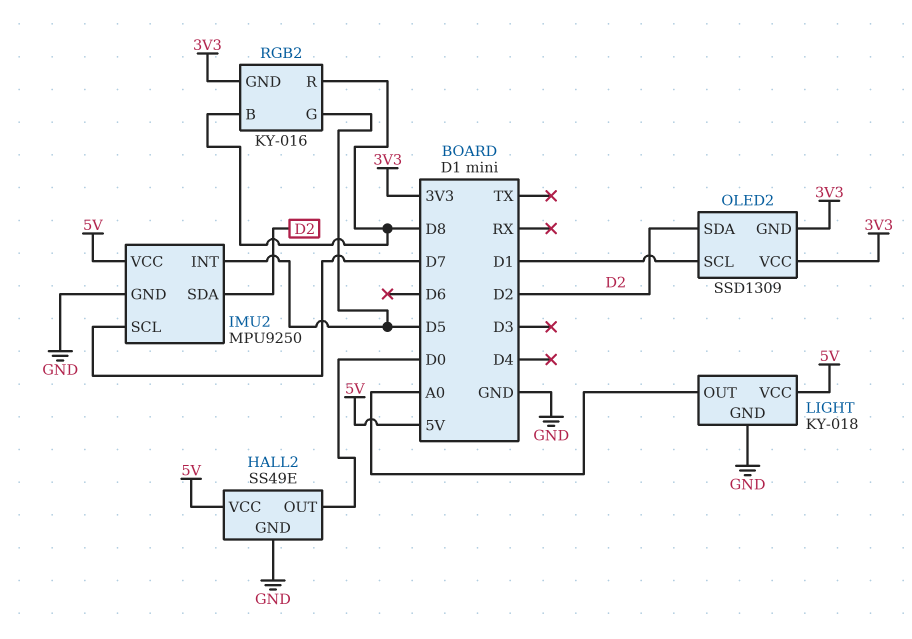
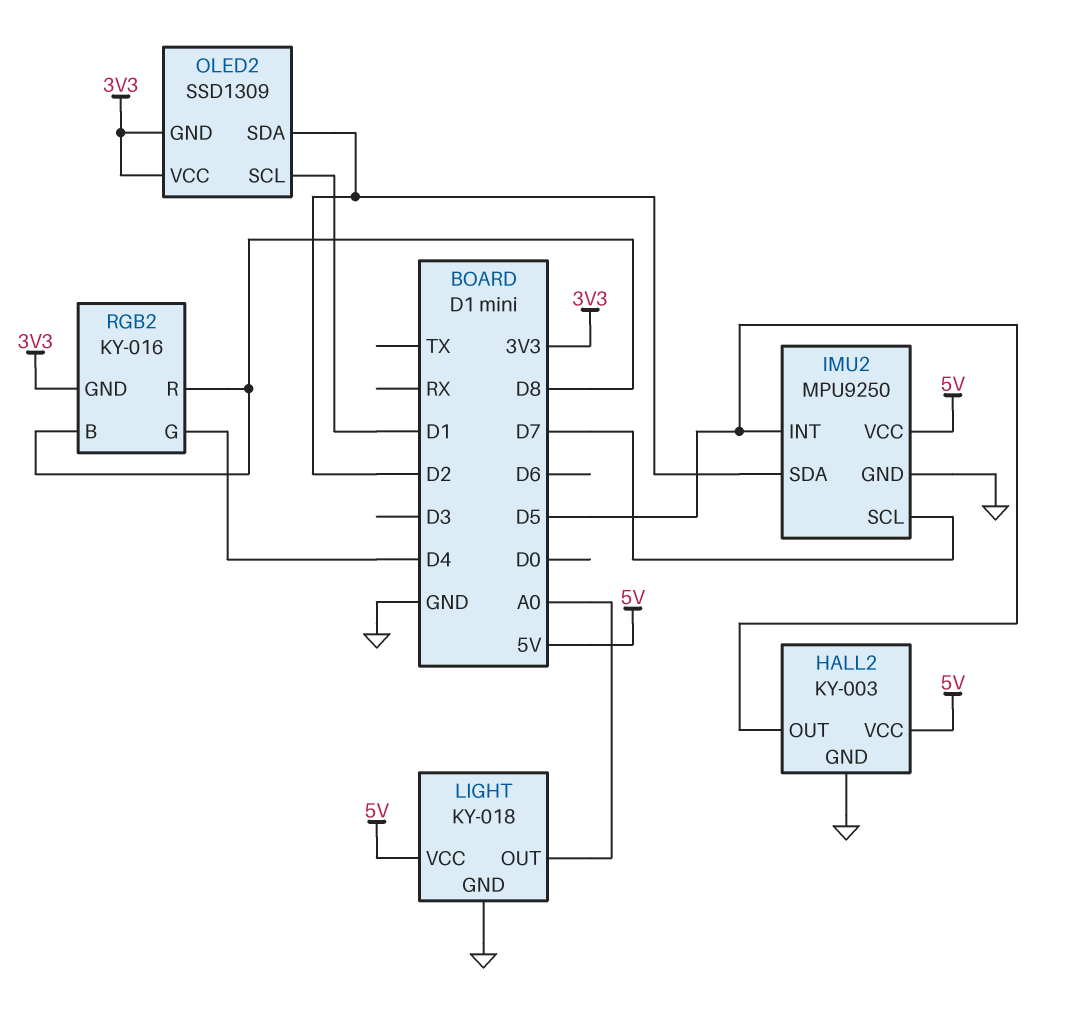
HALL2: SS49E -> KY-003
HALL2 pin OUT: D0 -> D5
RGB2 pin G: D5 -> D4

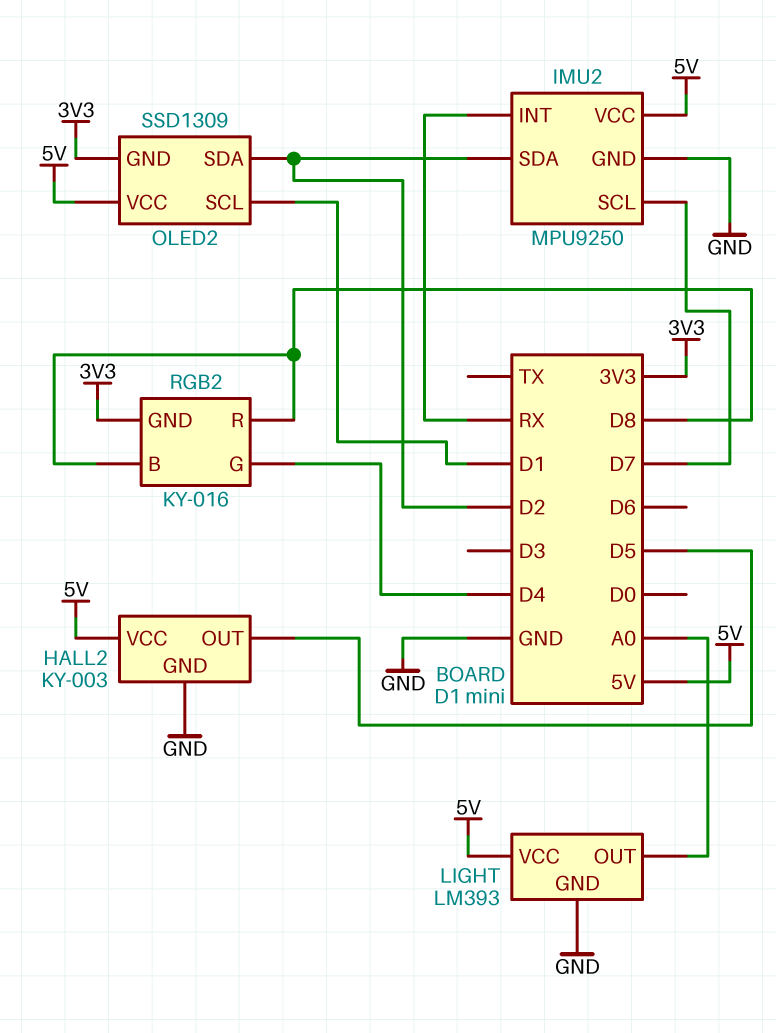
IMU2 pin INT: D5 -> RX
LIGHT: KY-018 -> LM393
OLED2 pin VCC: 3V3 -> 5V

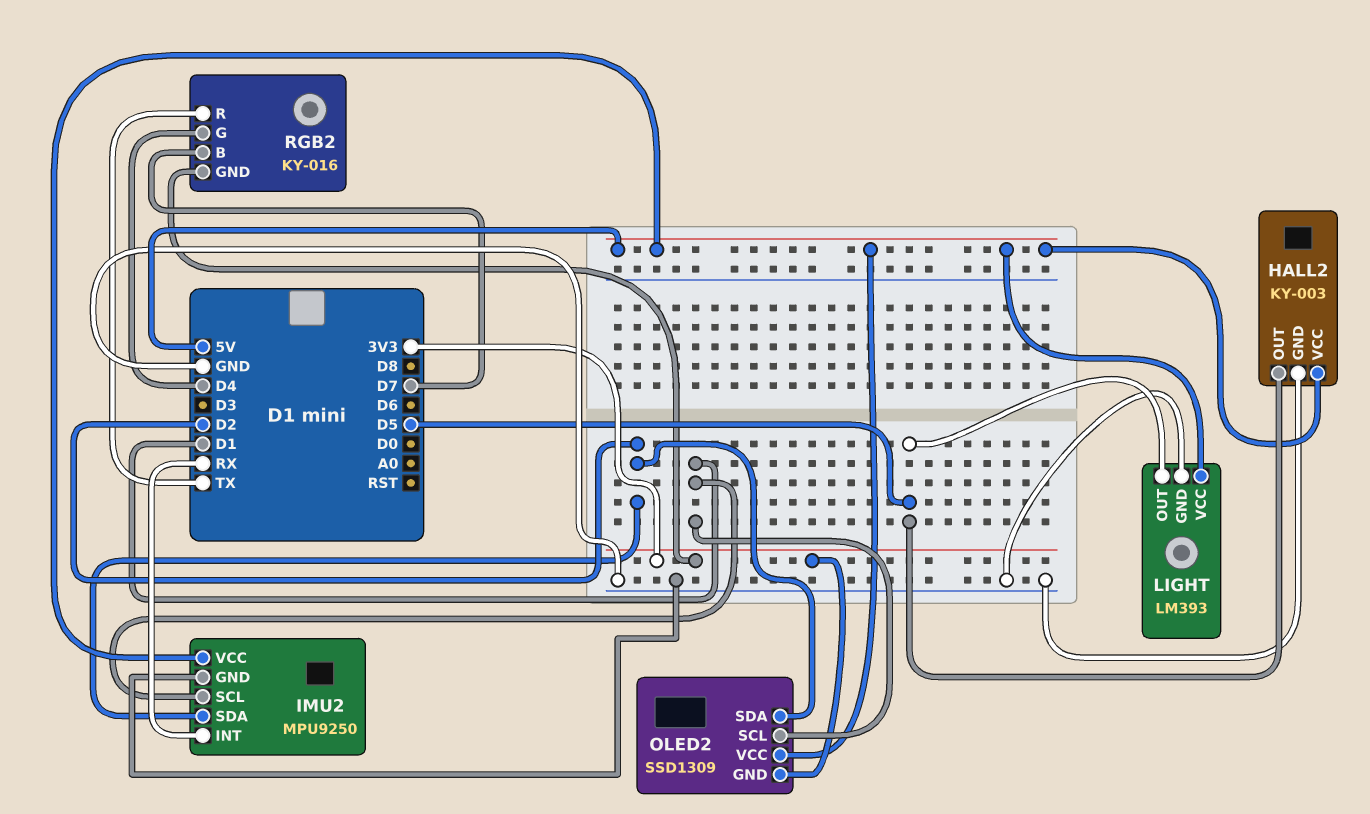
IMU2 pin SCL: D7 -> D1
LIGHT pin OUT: A0 -> D5
RGB2 pin B: D8 -> D7
RGB2 pin R: D8 -> TX

